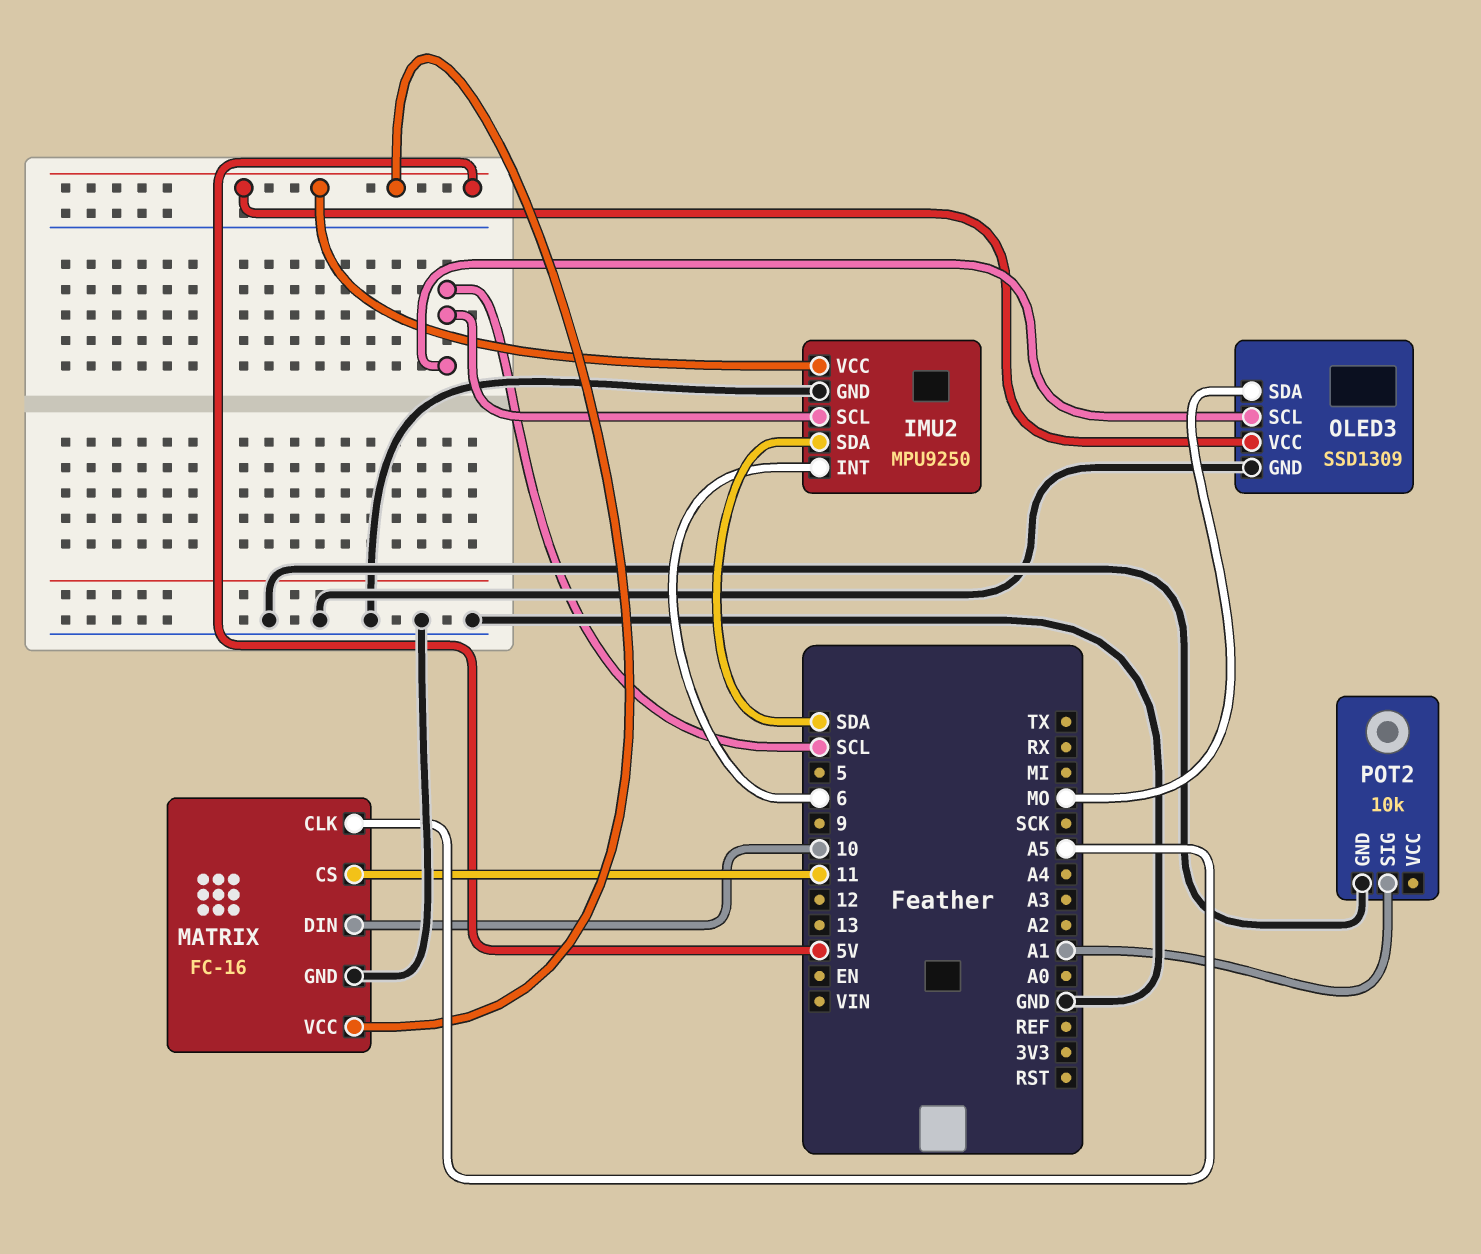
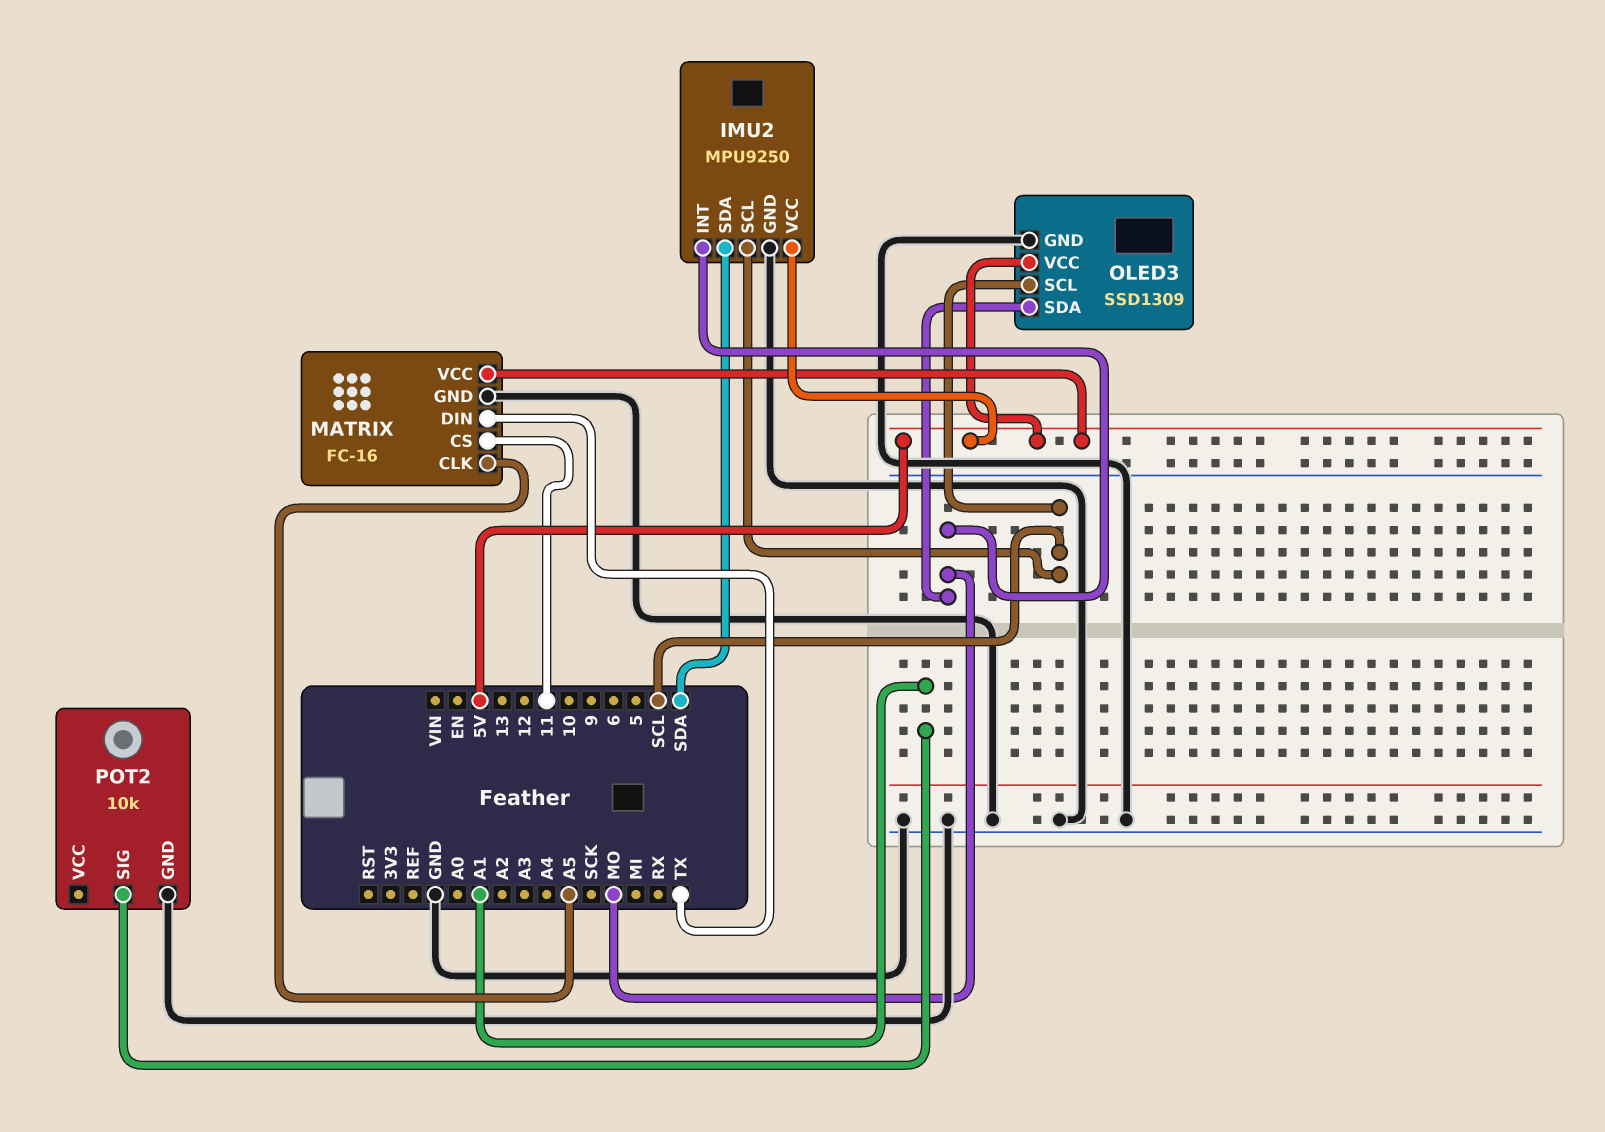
IMU2 pin INT: 6 -> MO
MATRIX pin DIN: 10 -> TX

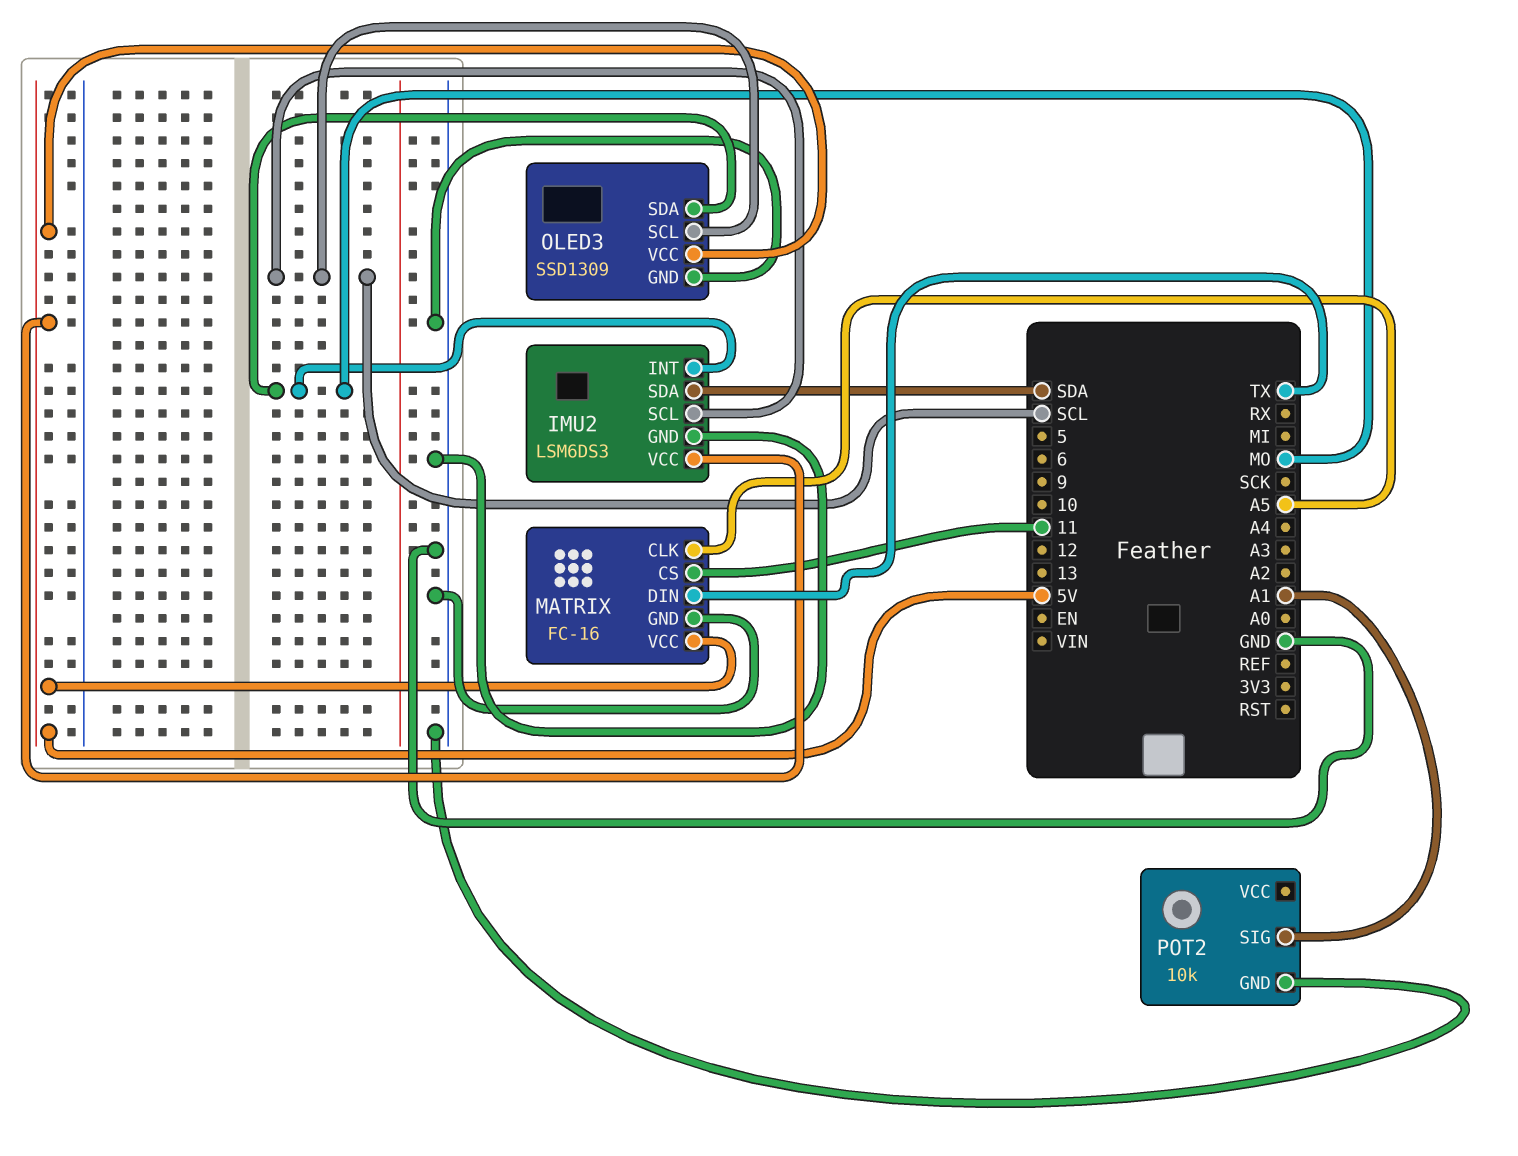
IMU2: MPU9250 -> LSM6DS3

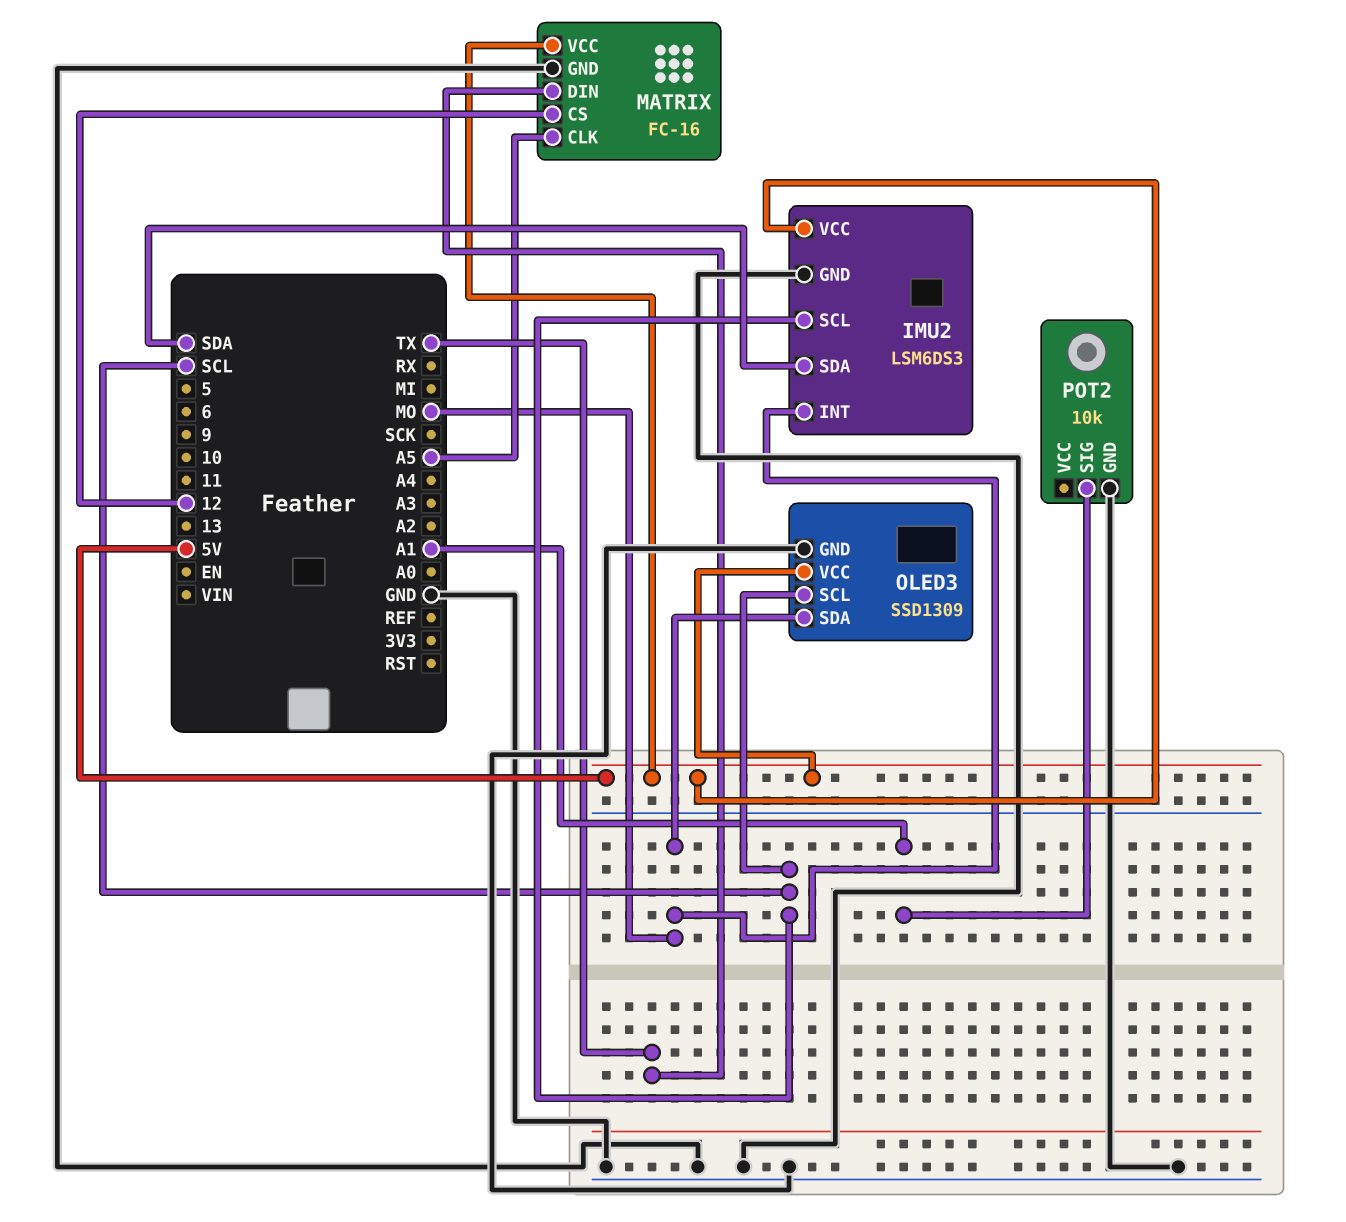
MATRIX pin CS: 11 -> 12

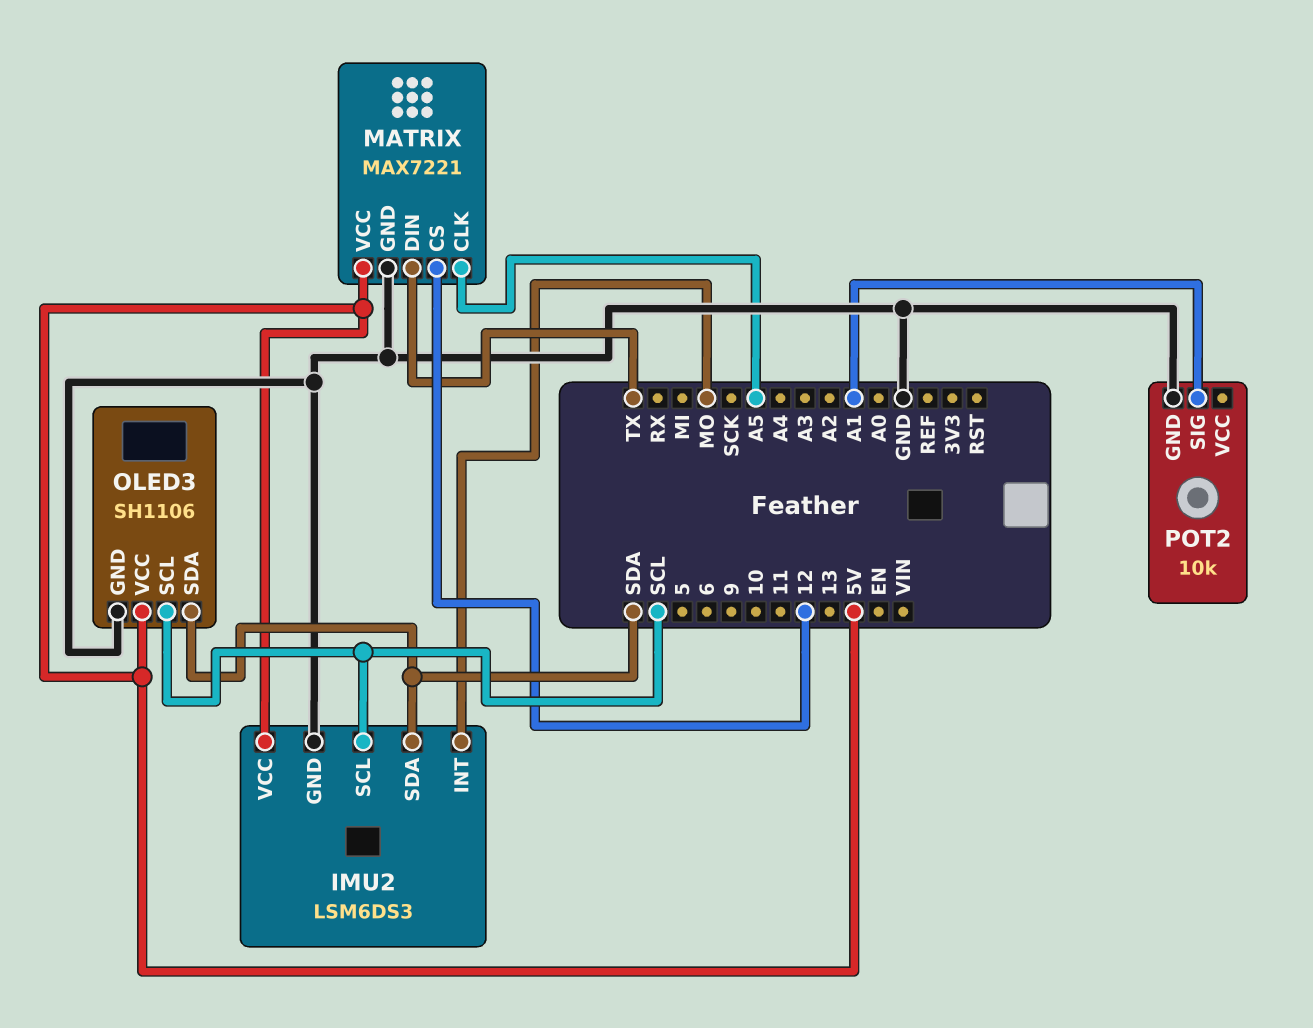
MATRIX: FC-16 -> MAX7221
OLED3: SSD1309 -> SH1106
OLED3 pin SDA: MO -> SDA

